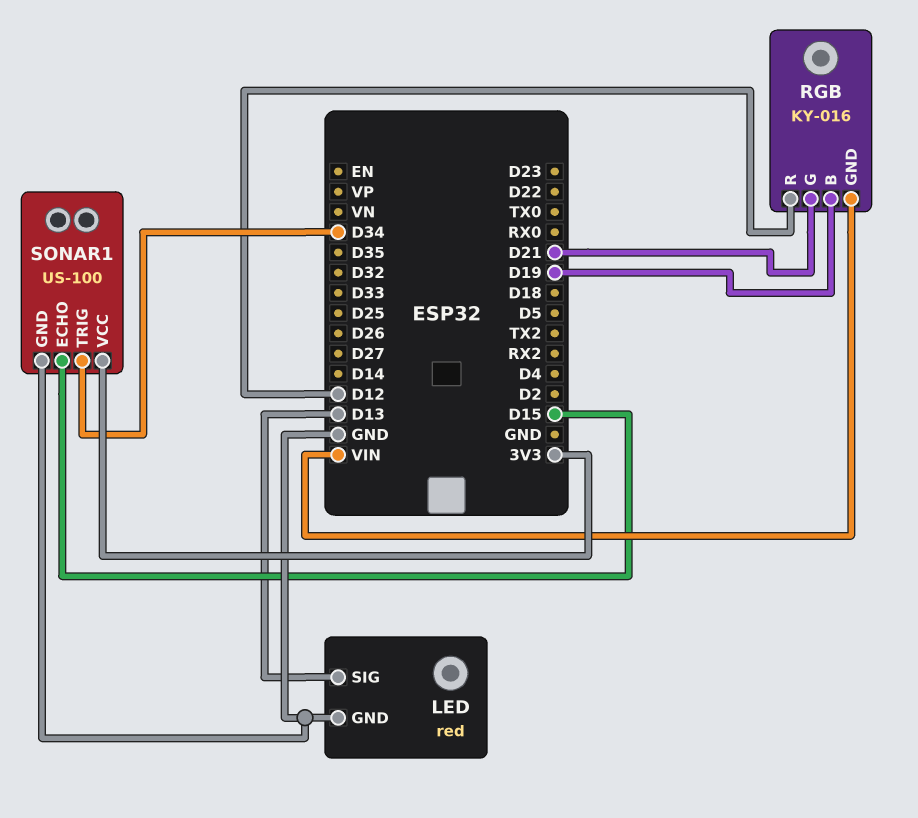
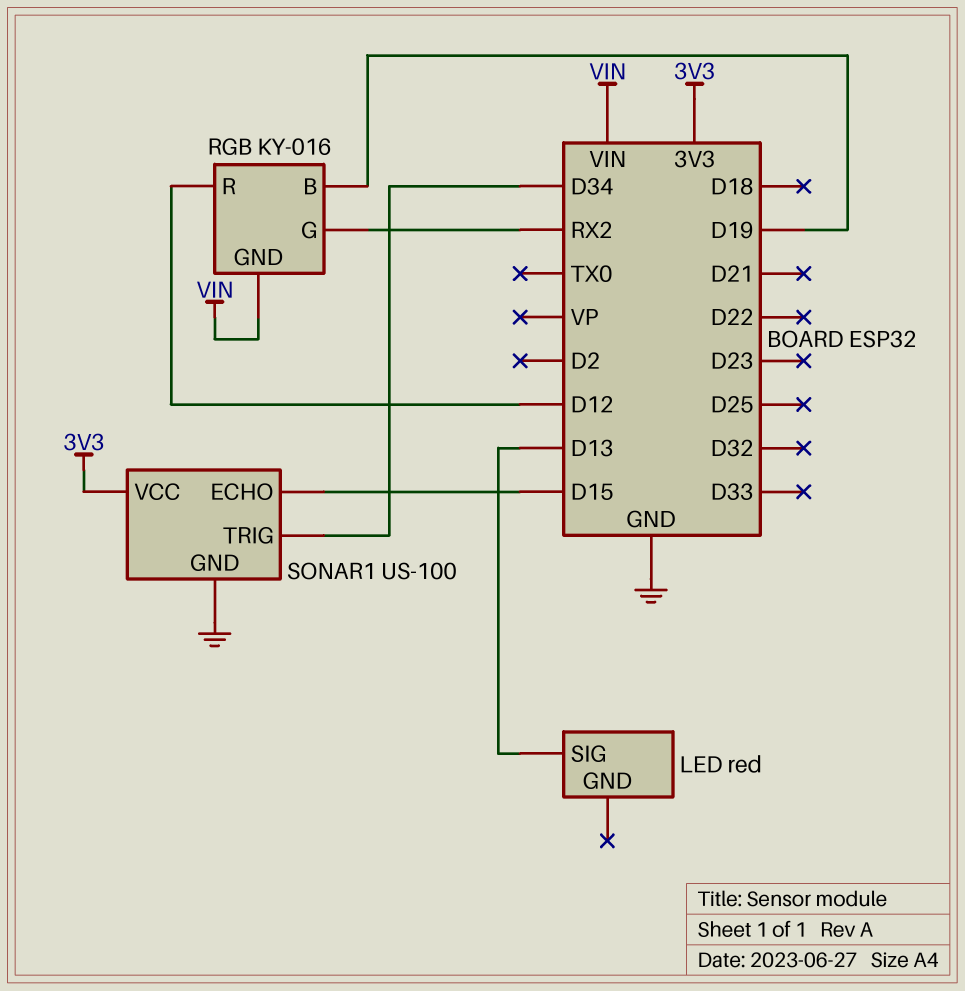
LED pin GND: GND -> none
RGB pin G: D21 -> RX2

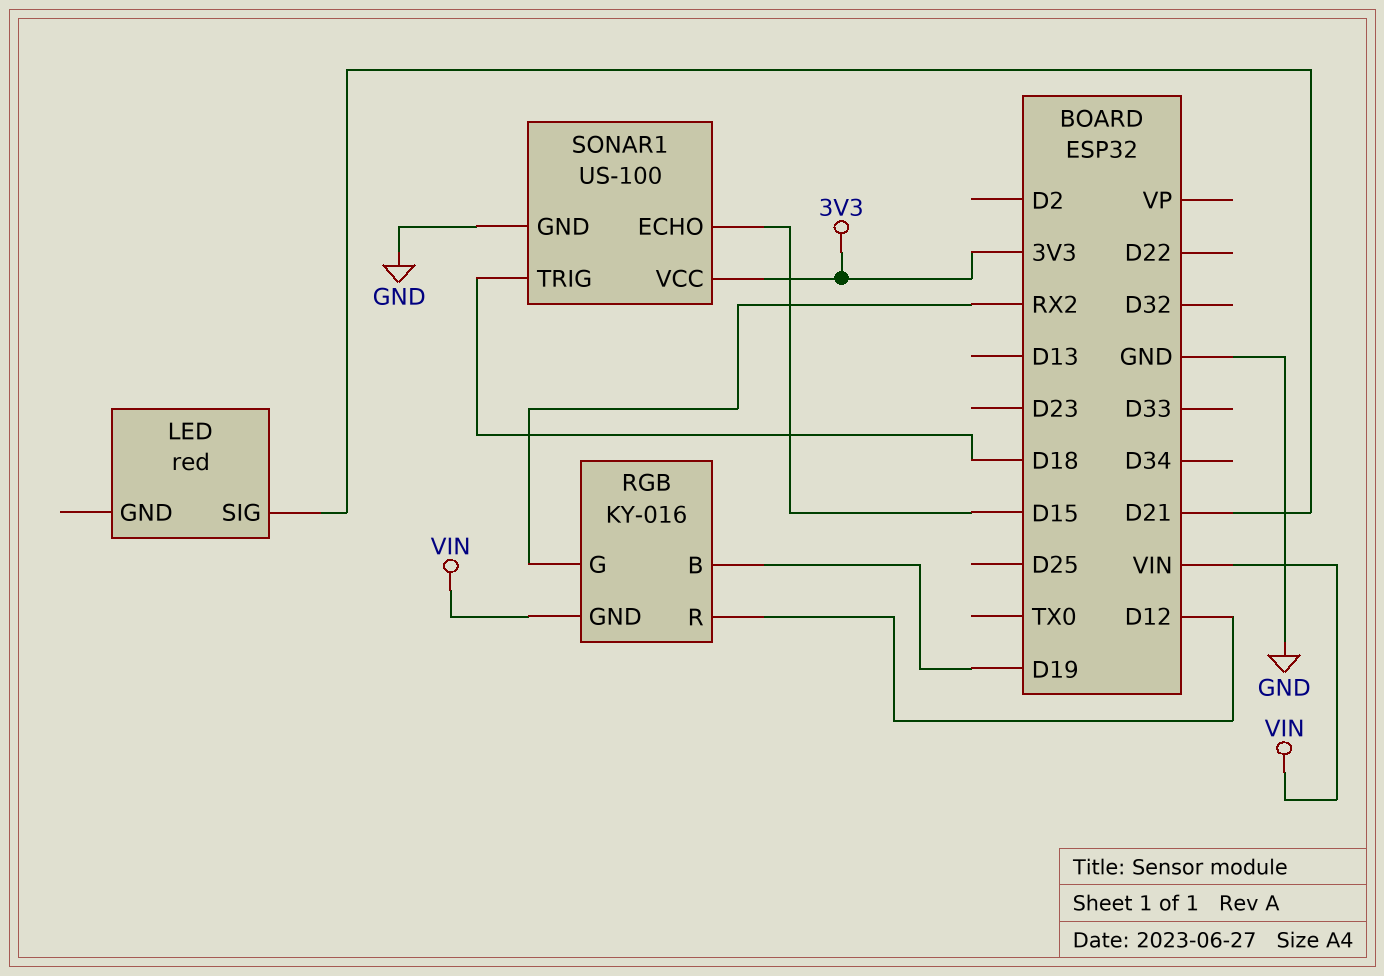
LED pin SIG: D13 -> D21
SONAR1 pin TRIG: D34 -> D18

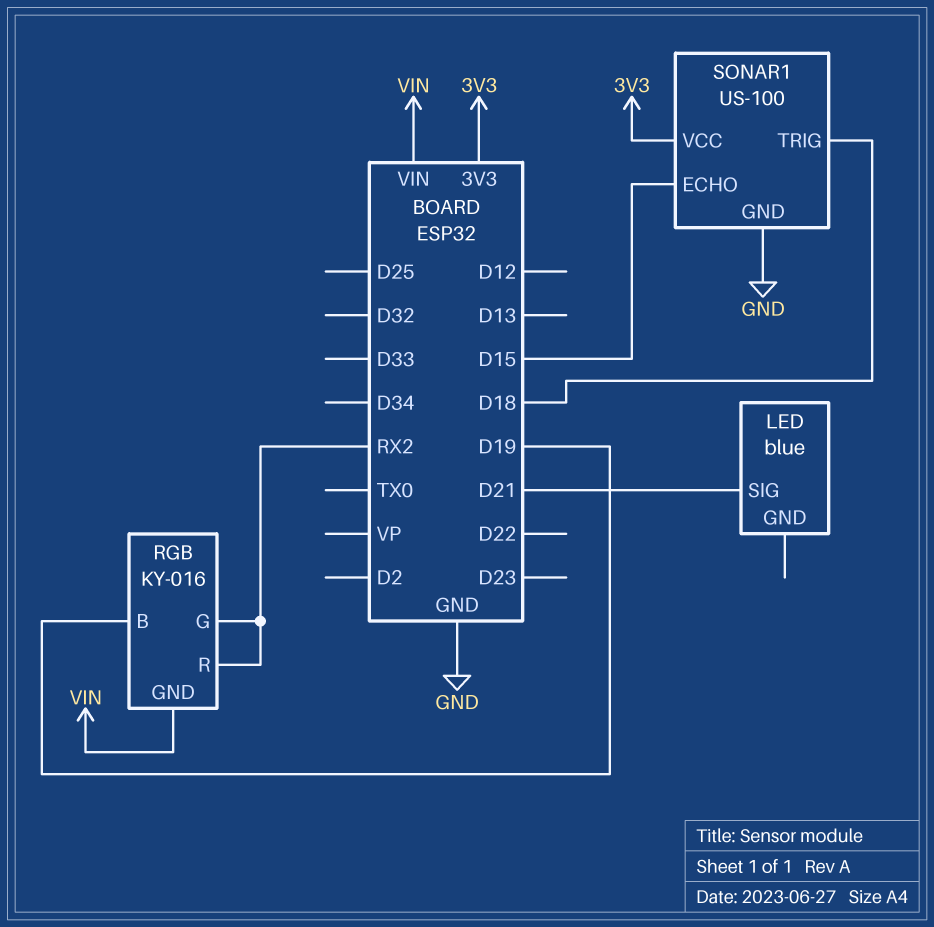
LED: red -> blue
RGB pin R: D12 -> RX2

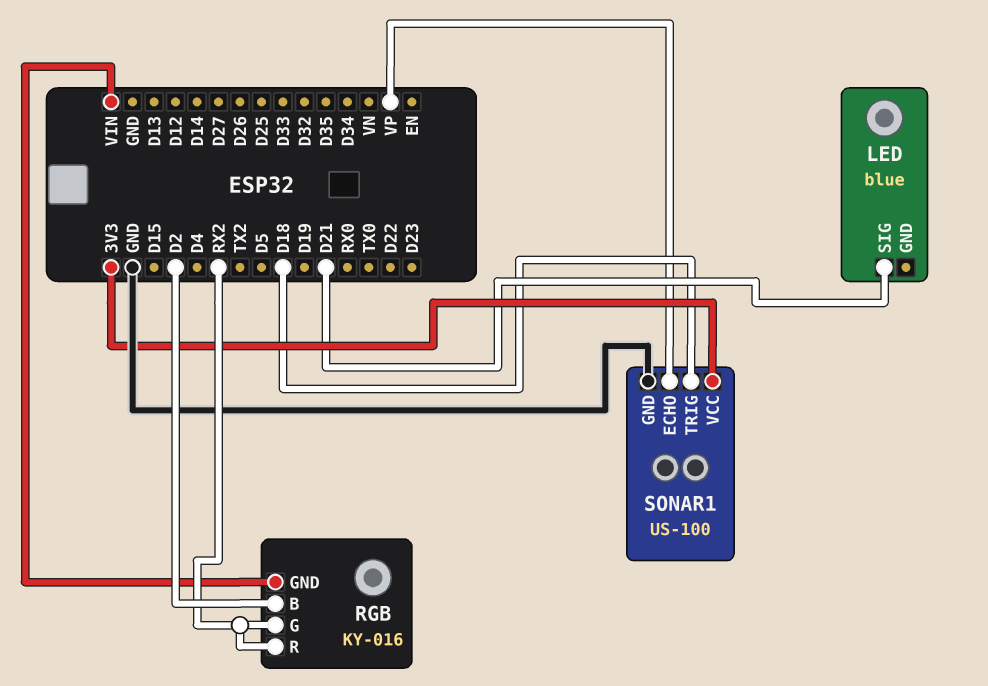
RGB pin B: D19 -> D2
SONAR1 pin ECHO: D15 -> VP

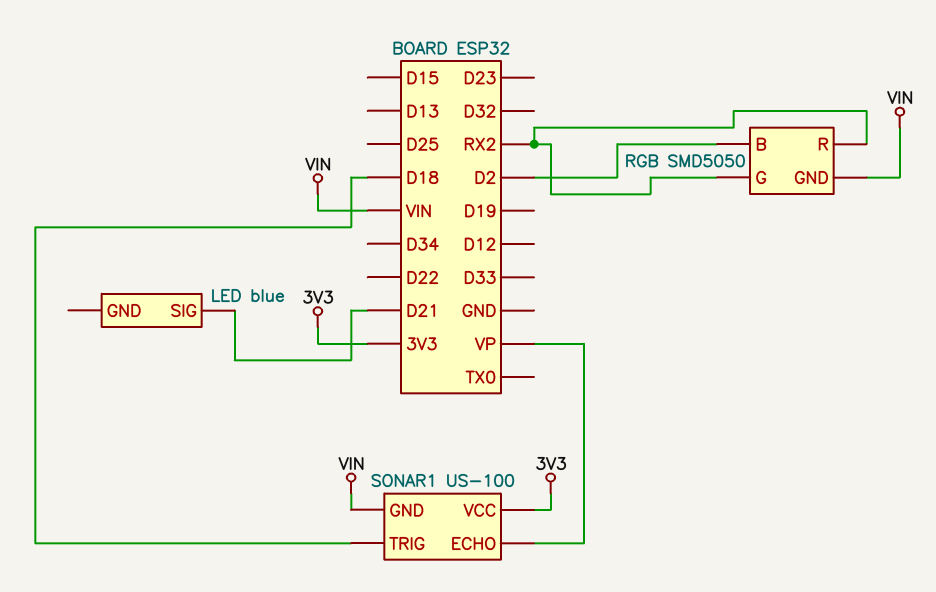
RGB: KY-016 -> SMD5050
SONAR1 pin GND: GND -> VIN

